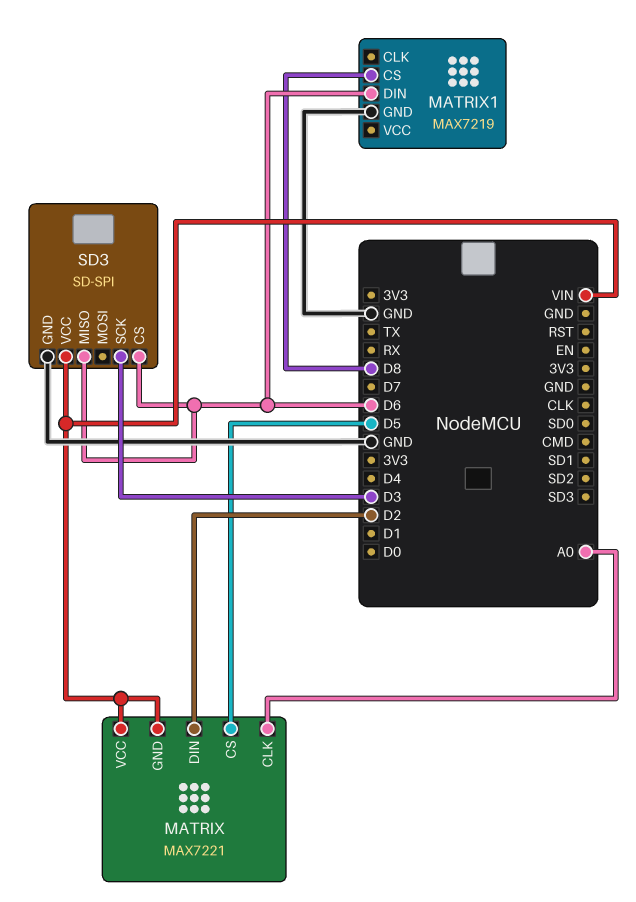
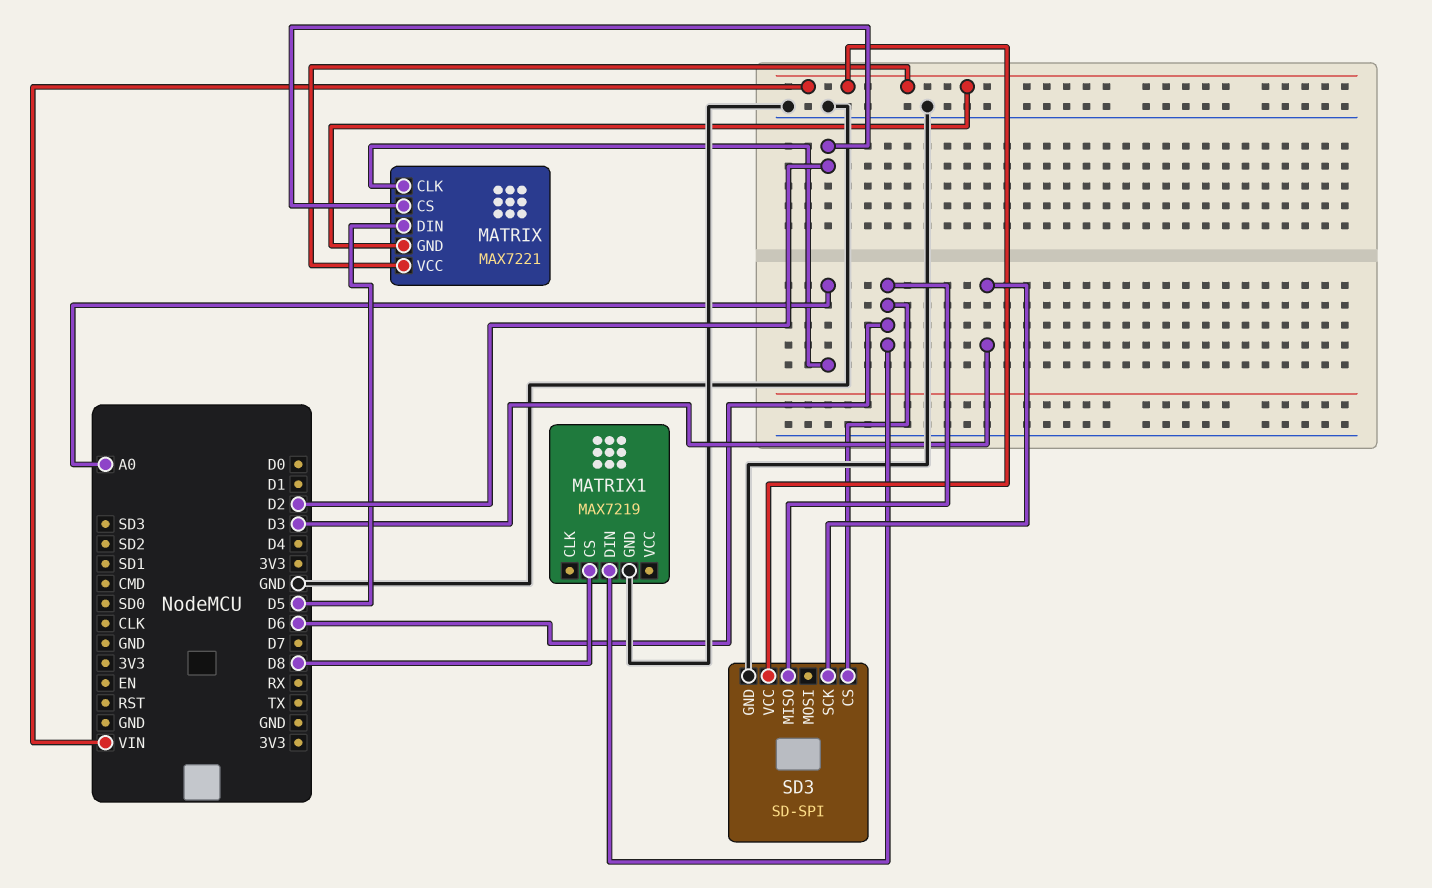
MATRIX pin CS: D5 -> D2
MATRIX pin DIN: D2 -> D5

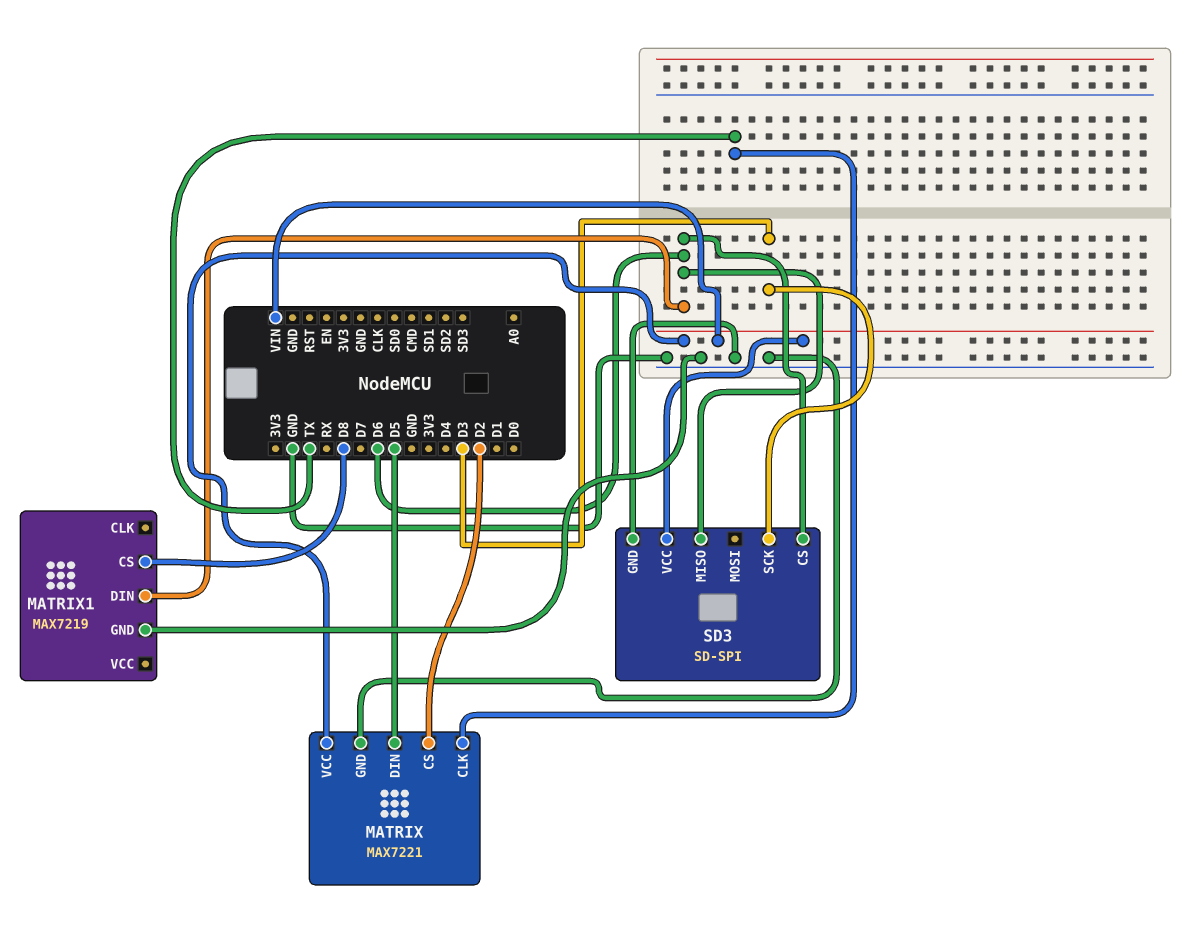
MATRIX pin CLK: A0 -> TX
MATRIX pin GND: VIN -> GND

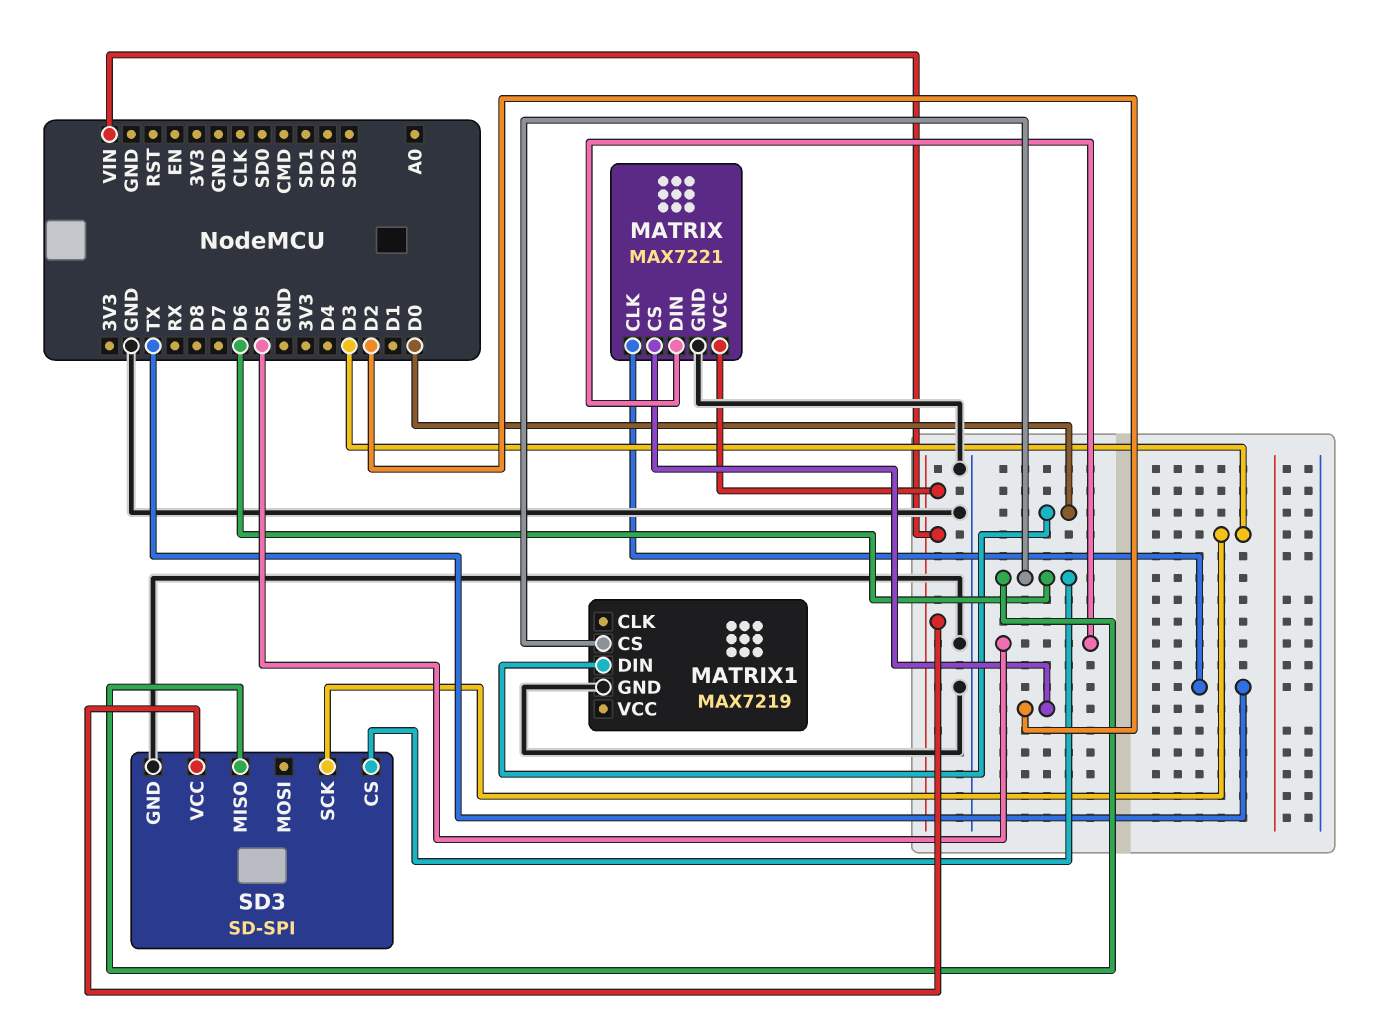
MATRIX1 pin CS: D8 -> D6
MATRIX1 pin DIN: D6 -> D0

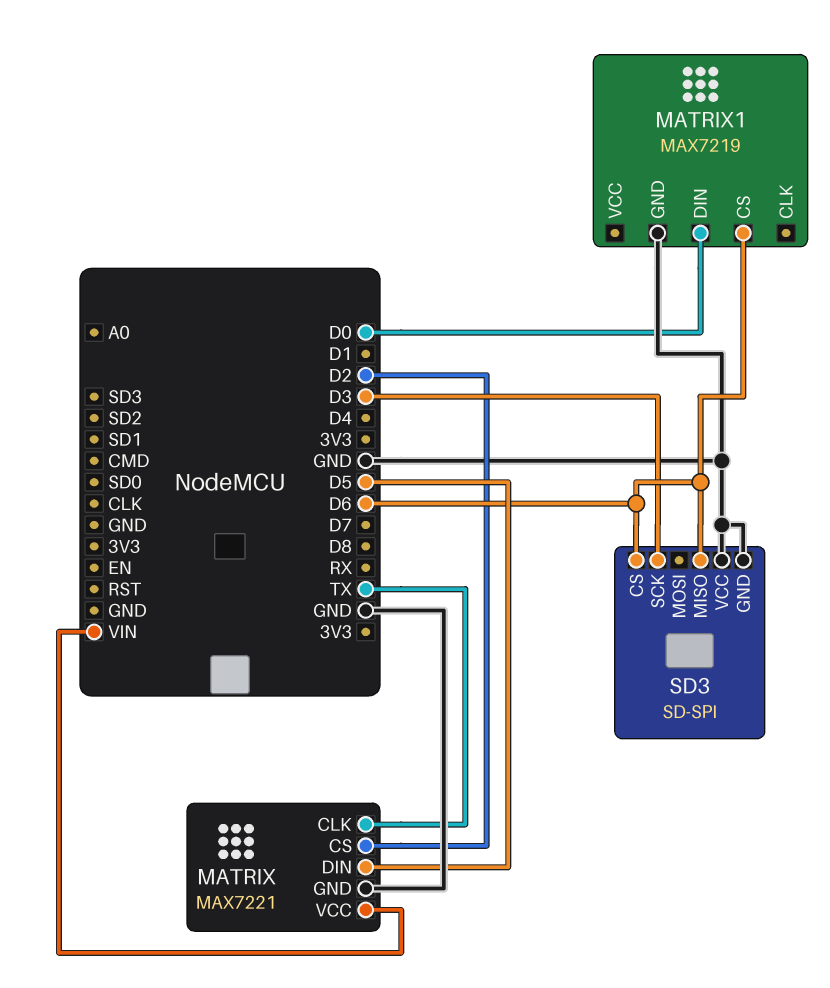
SD3 pin VCC: VIN -> GND

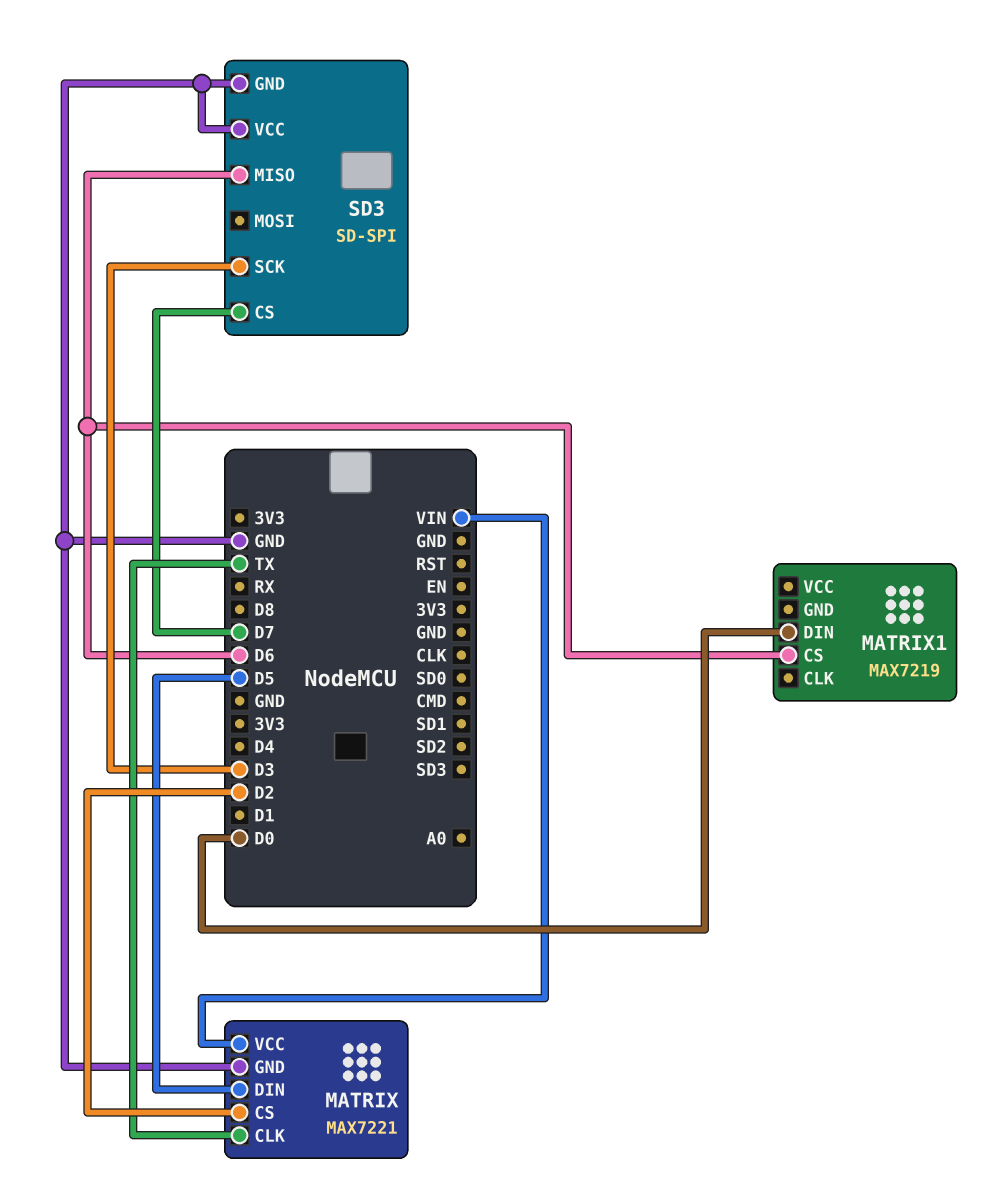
MATRIX1 pin GND: GND -> none
SD3 pin CS: D6 -> D7

